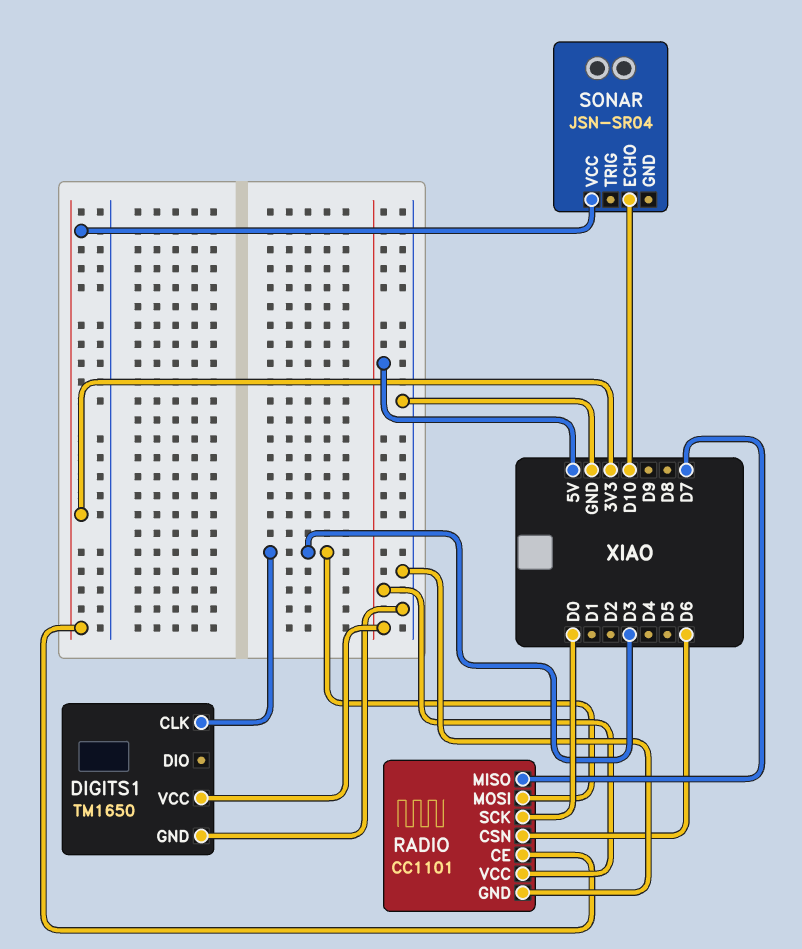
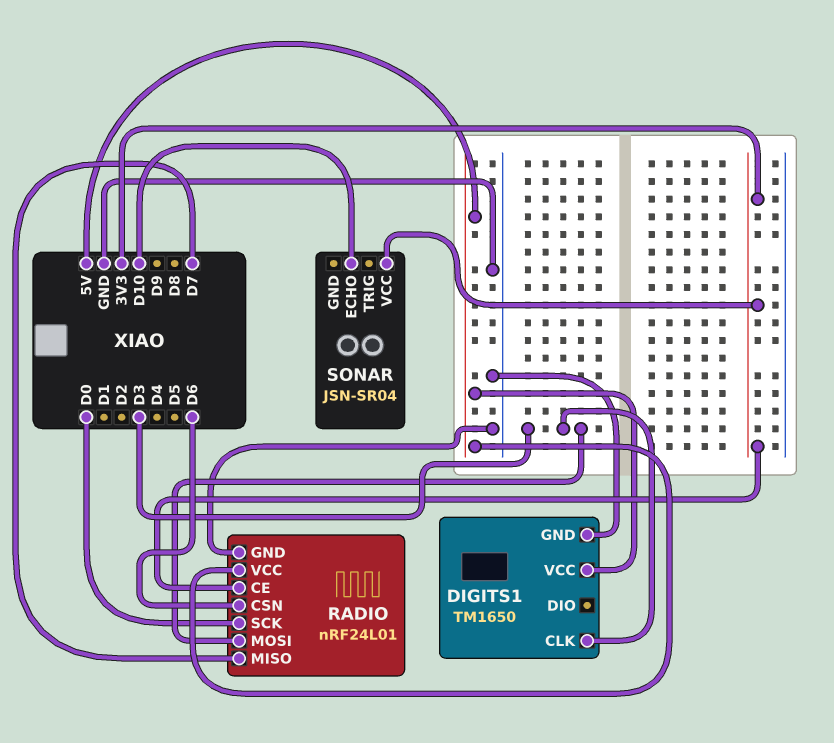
RADIO: CC1101 -> nRF24L01

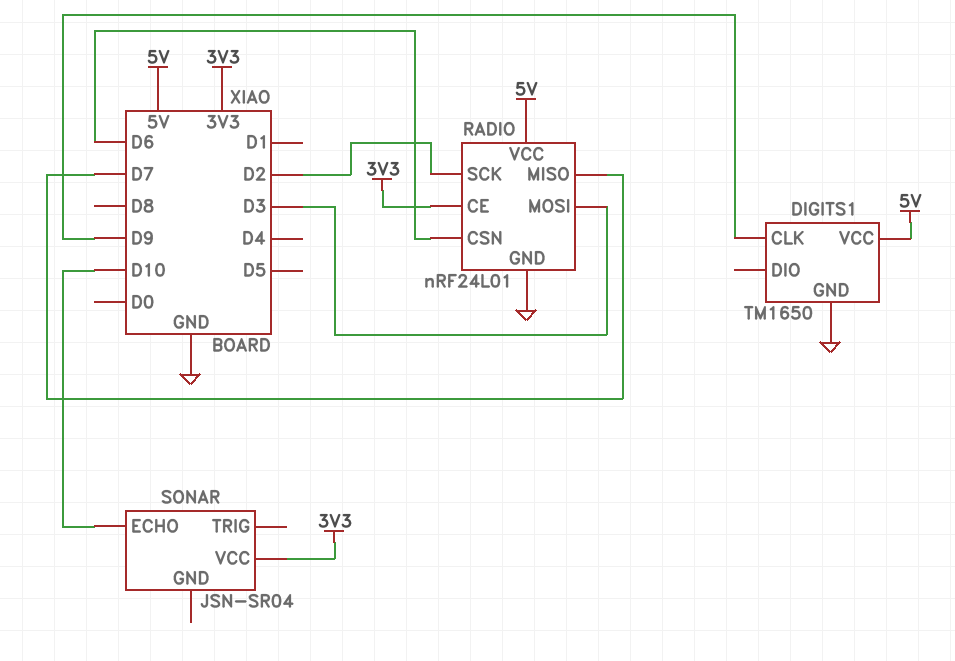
DIGITS1 pin CLK: D3 -> D9
RADIO pin SCK: D0 -> D2

